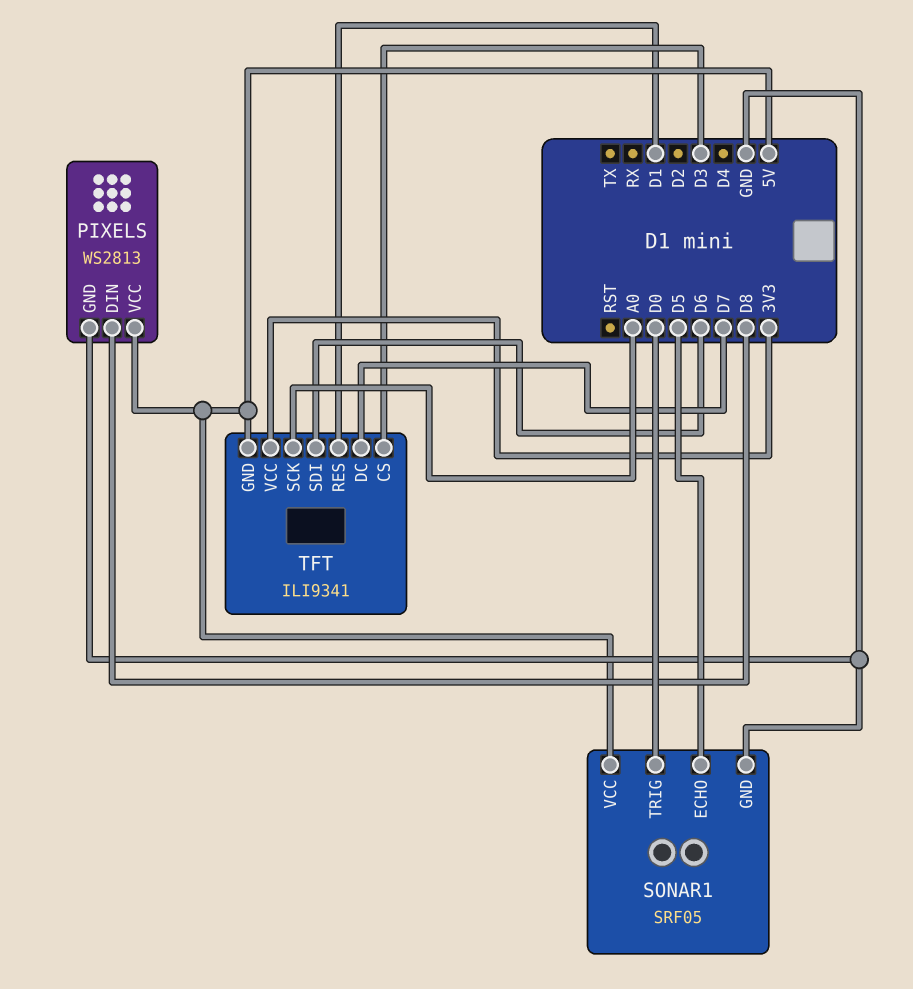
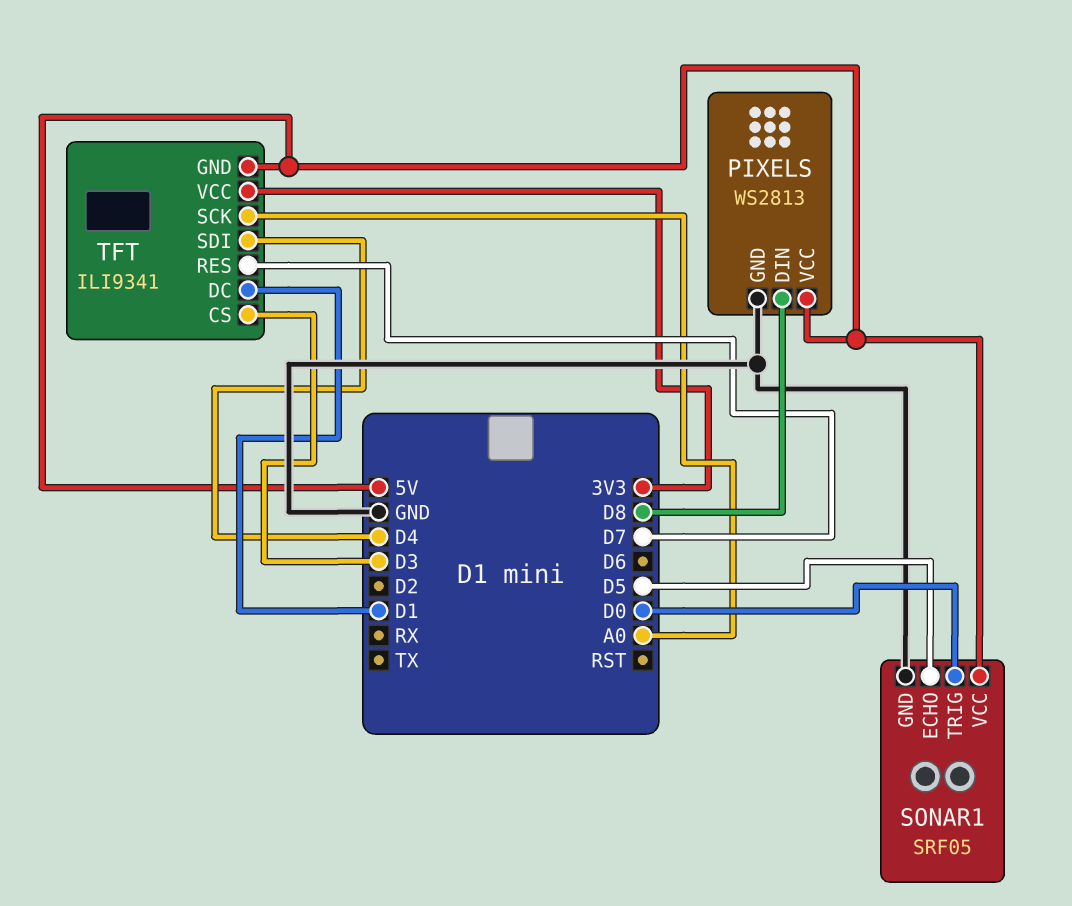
TFT pin DC: D7 -> D1
TFT pin RES: D1 -> D7
TFT pin SDI: D6 -> D4

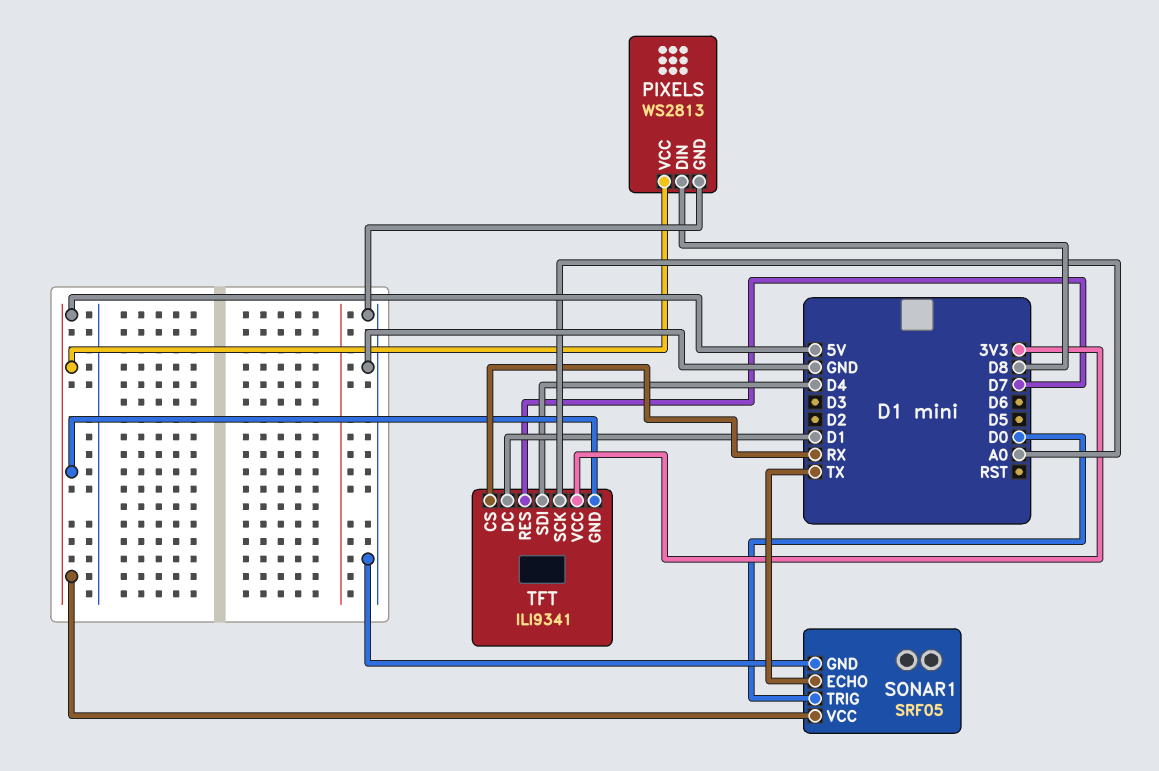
SONAR1 pin ECHO: D5 -> TX
TFT pin CS: D3 -> RX

